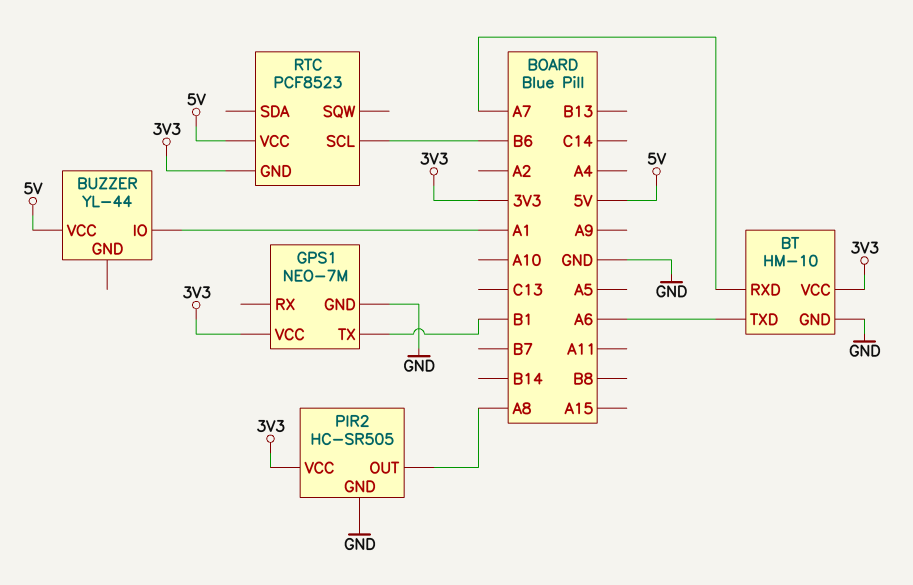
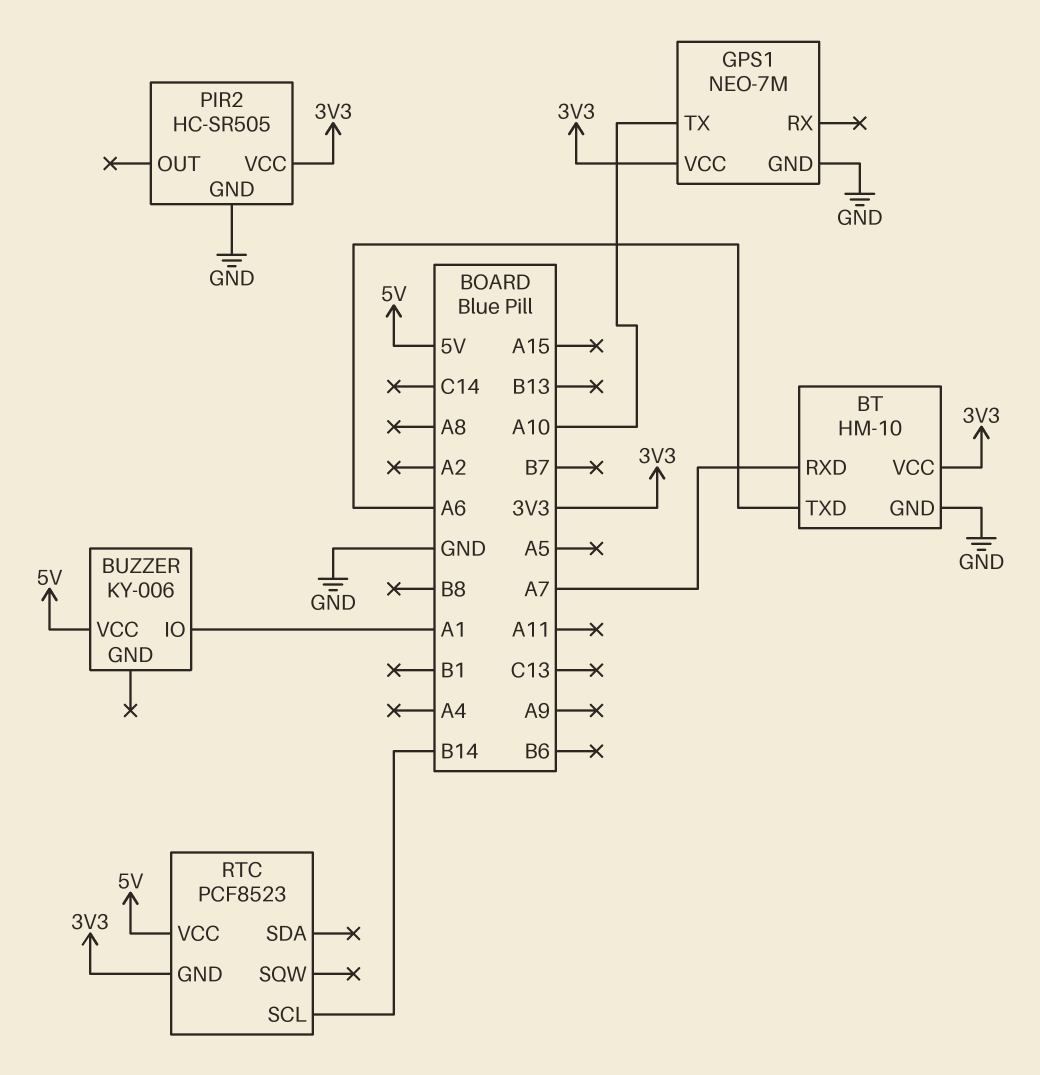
BUZZER: YL-44 -> KY-006
GPS1 pin TX: B1 -> A10
PIR2 pin OUT: A8 -> none
RTC pin SCL: B6 -> B14

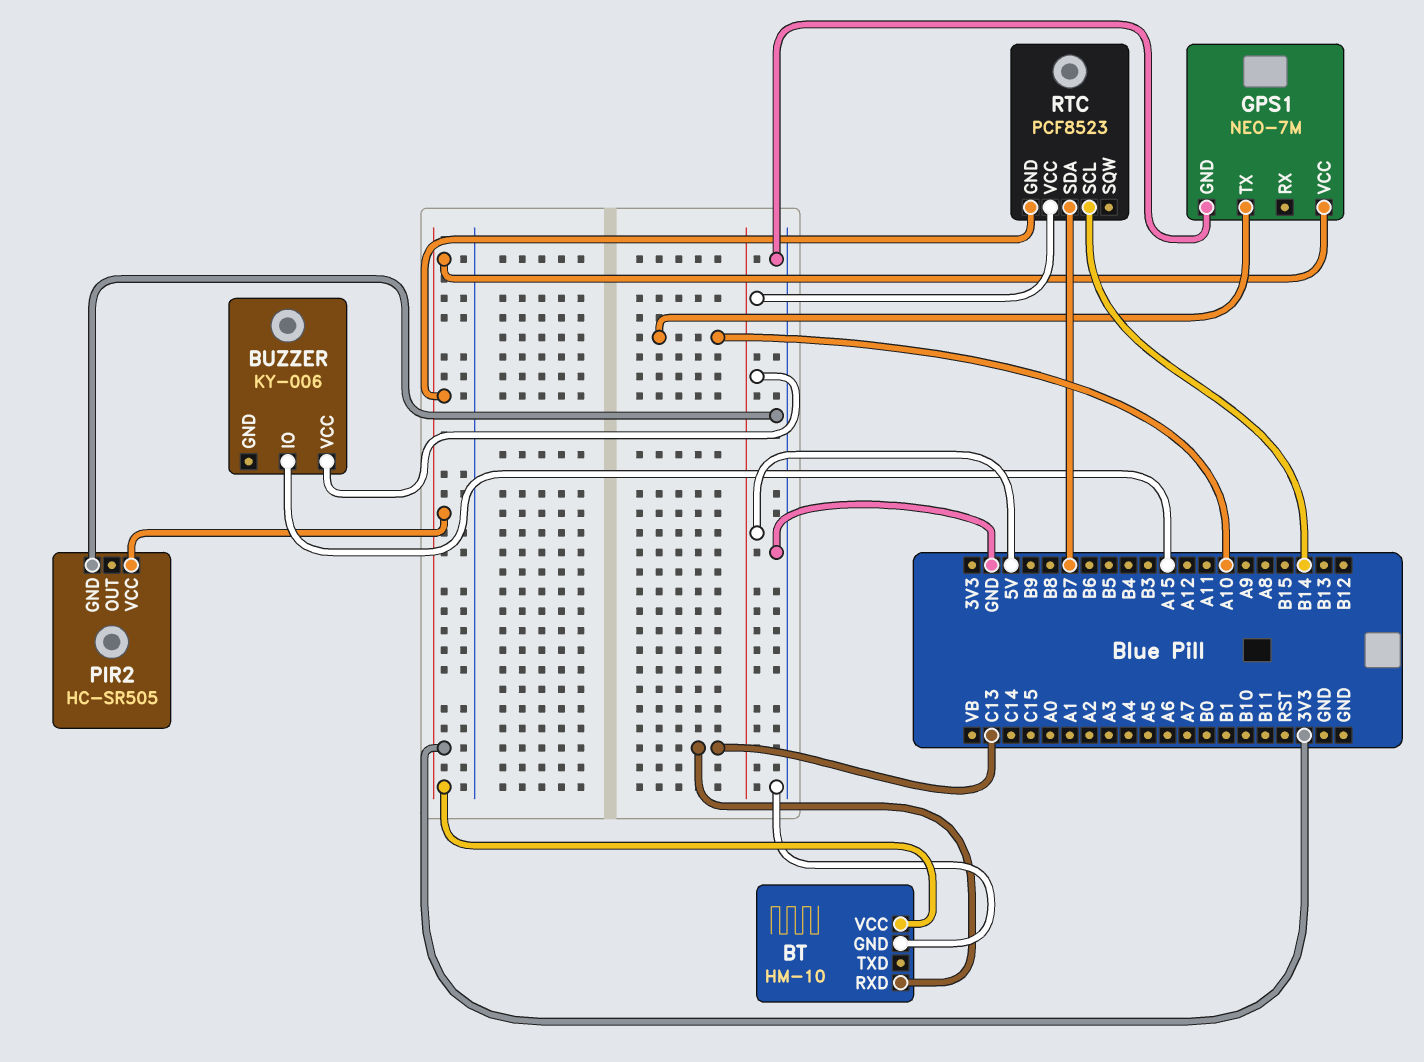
BT pin RXD: A7 -> C13
BT pin TXD: A6 -> none
BUZZER pin IO: A1 -> A15
RTC pin SDA: none -> B7

